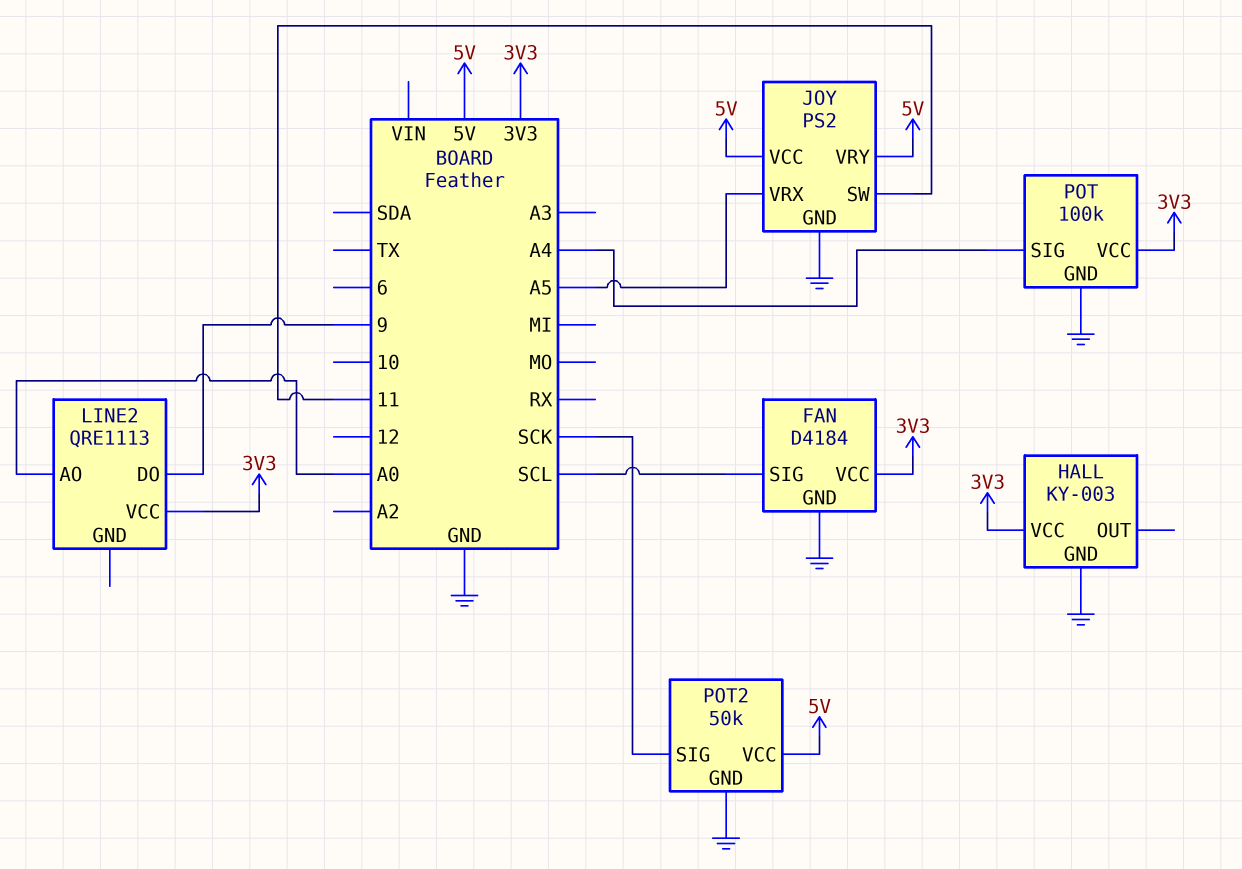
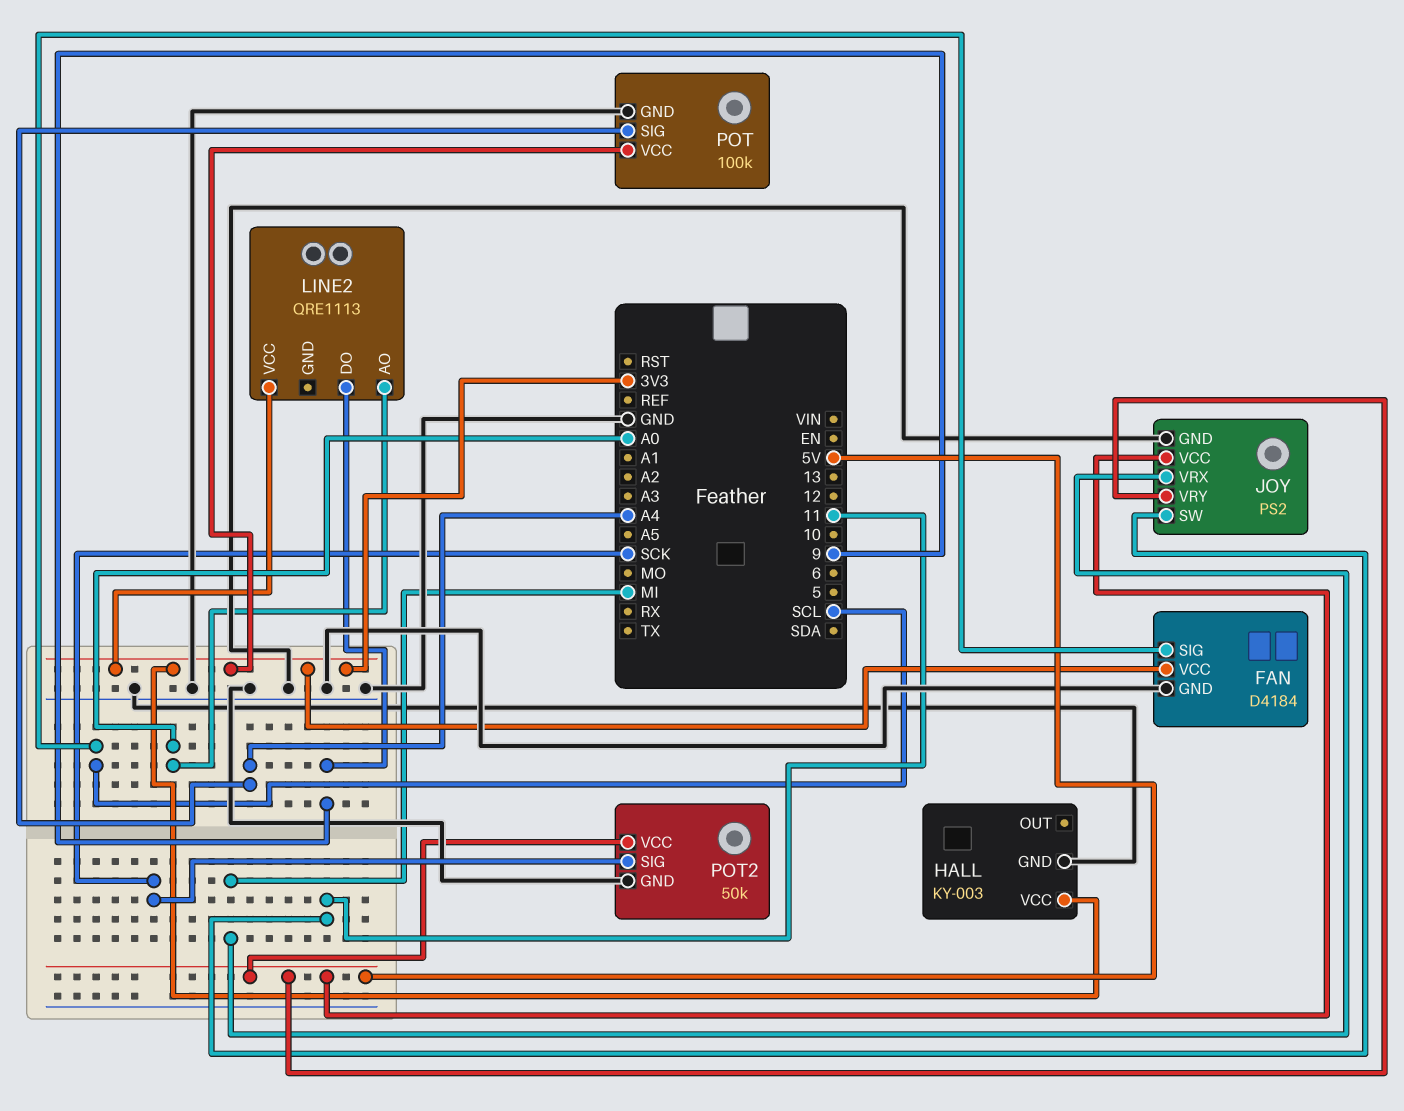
JOY pin VRX: A5 -> MI

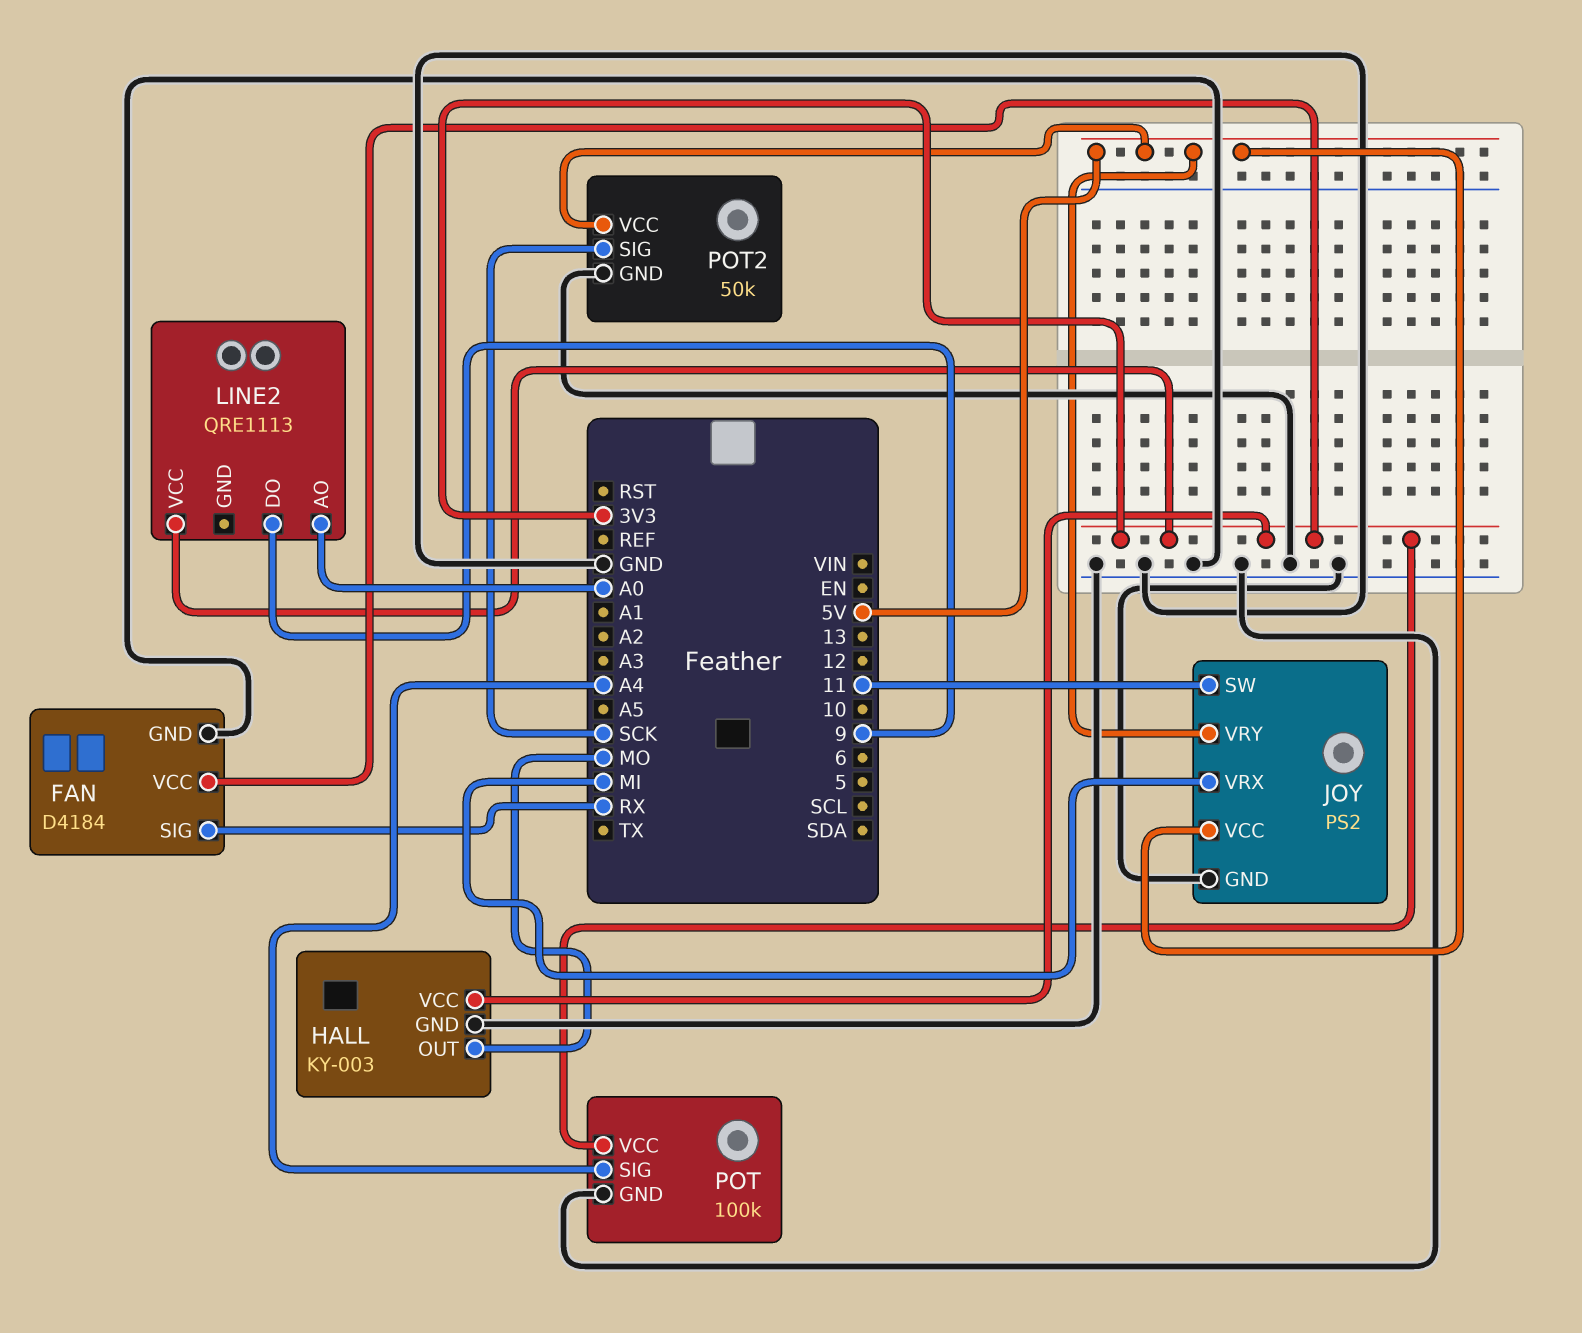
FAN pin SIG: SCL -> RX
HALL pin OUT: none -> MO

